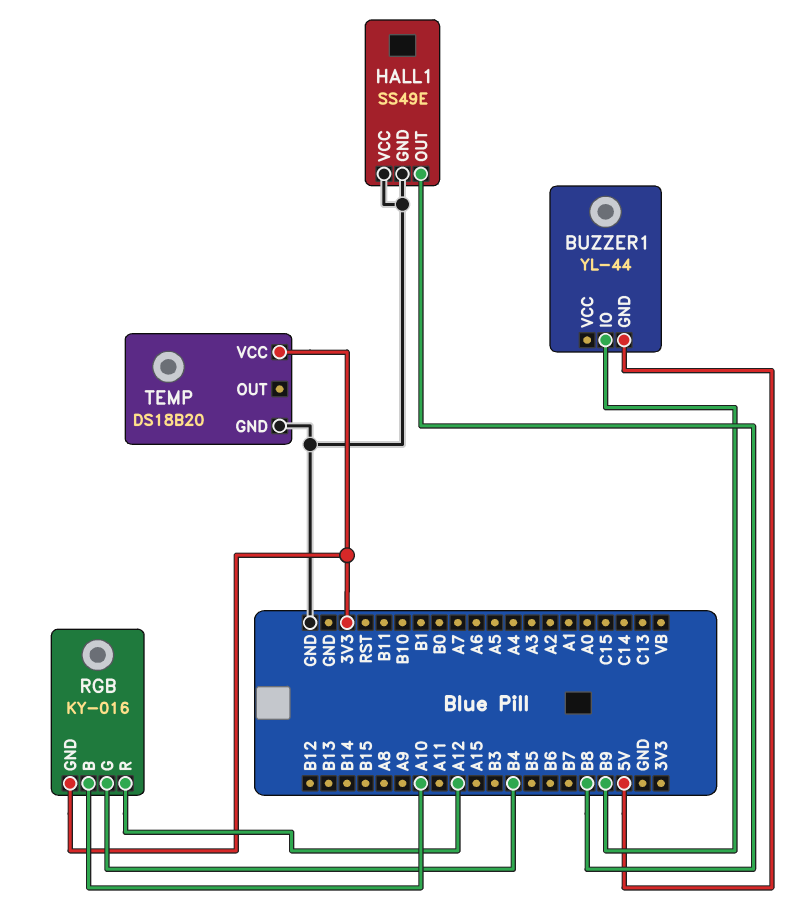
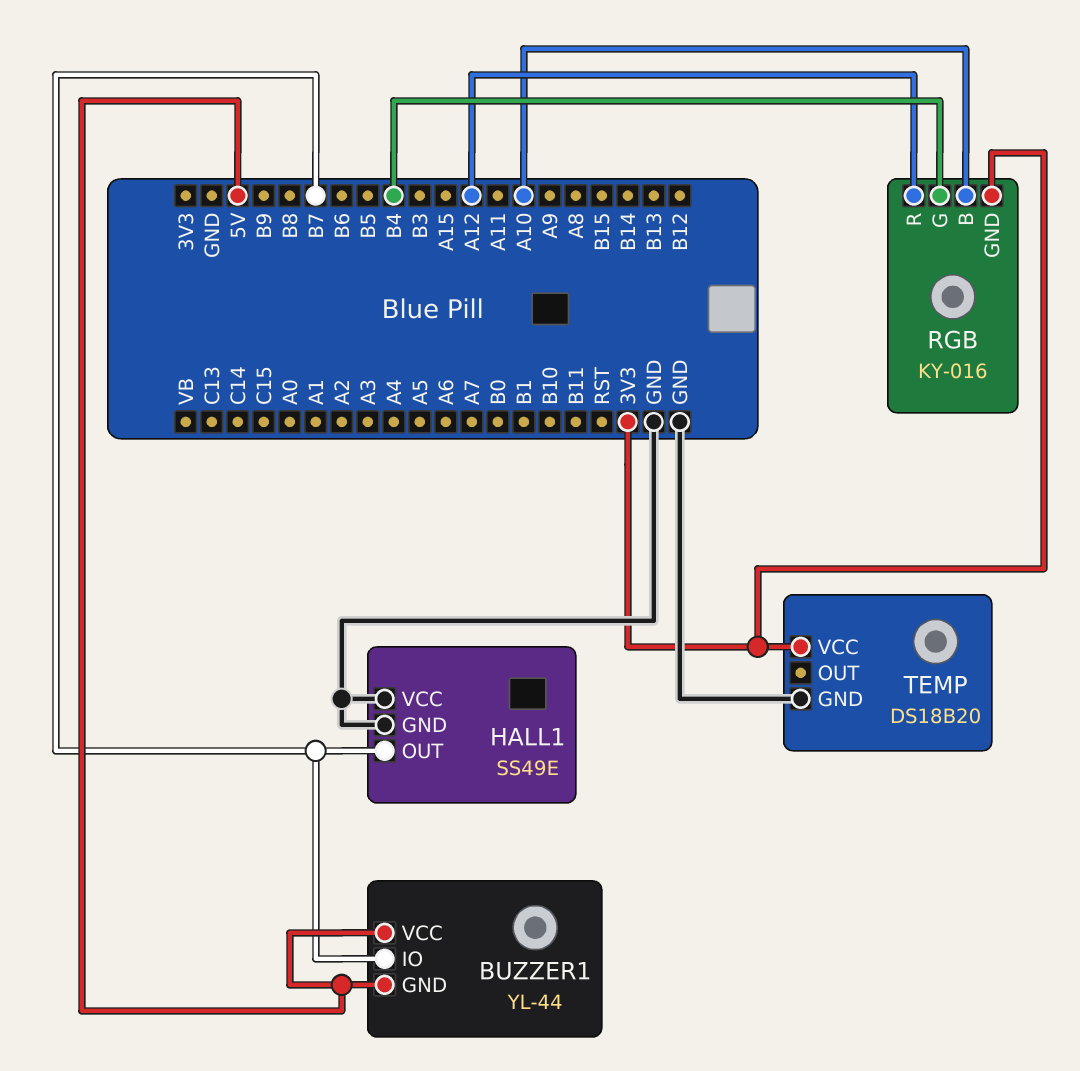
BUZZER1 pin IO: B9 -> B7
BUZZER1 pin VCC: none -> 5V
HALL1 pin OUT: B8 -> B7

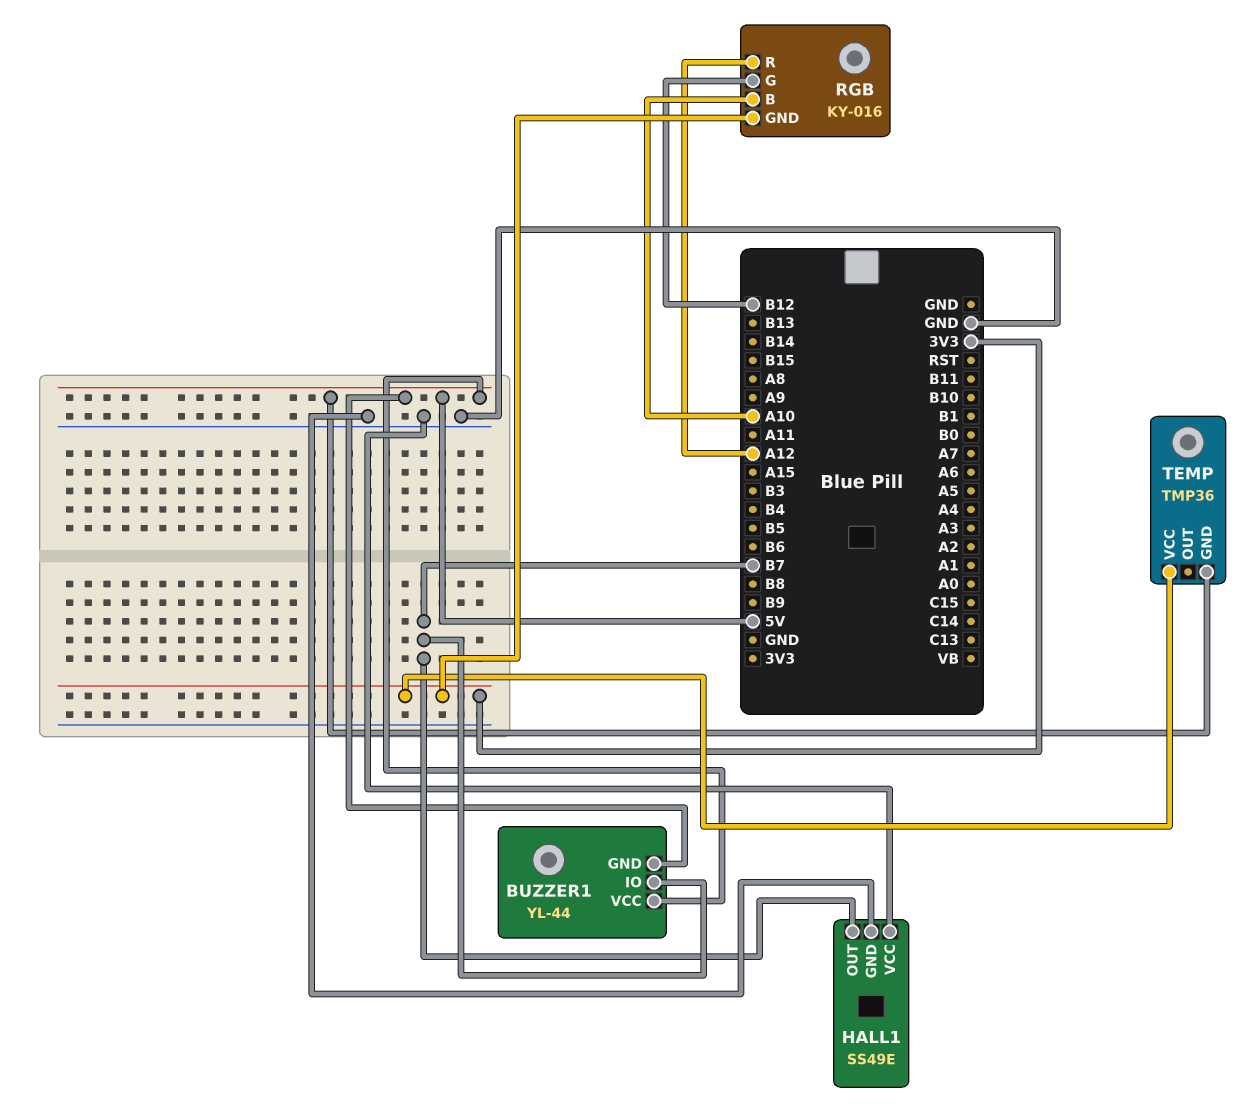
RGB pin G: B4 -> B12
TEMP: DS18B20 -> TMP36
TEMP pin GND: GND -> 5V

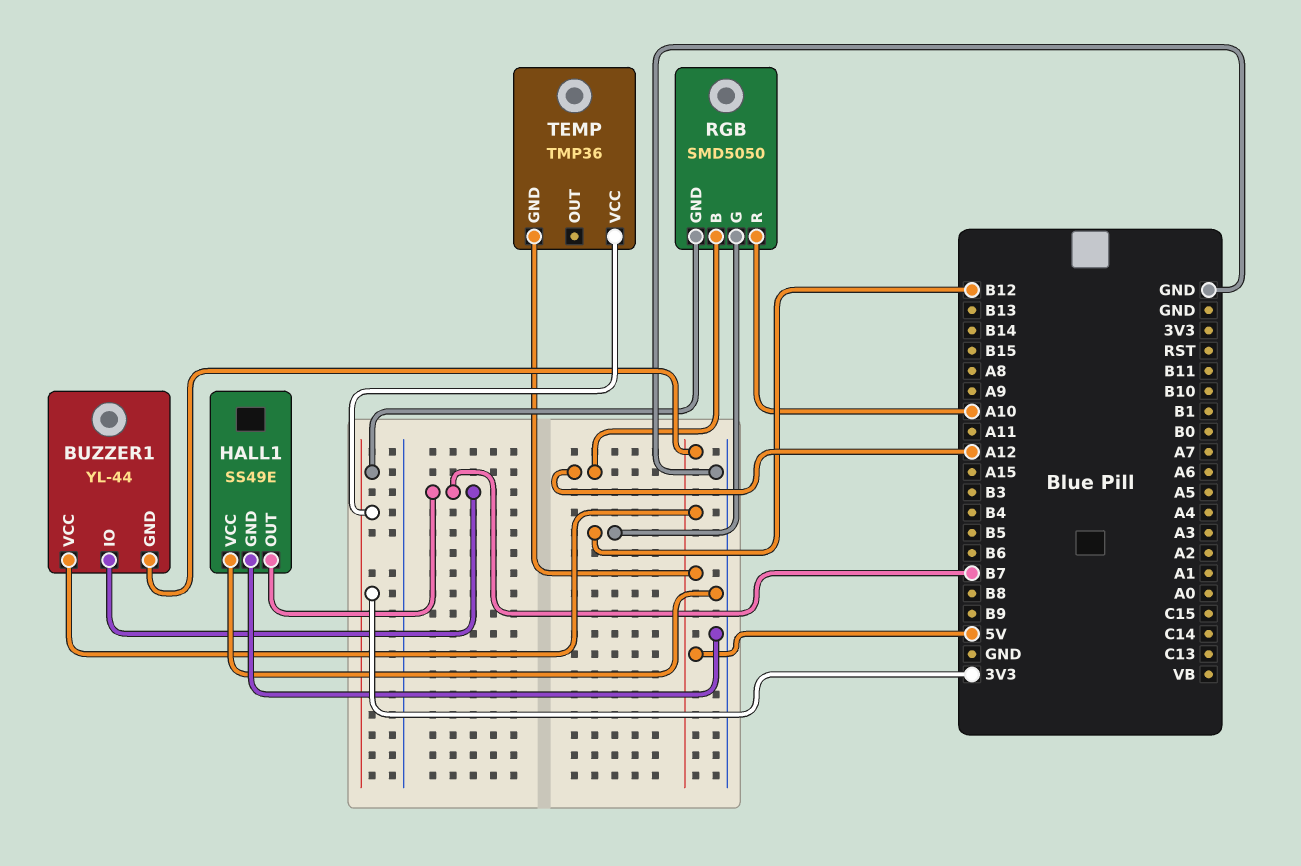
RGB: KY-016 -> SMD5050
RGB pin B: A10 -> A12
RGB pin R: A12 -> A10

